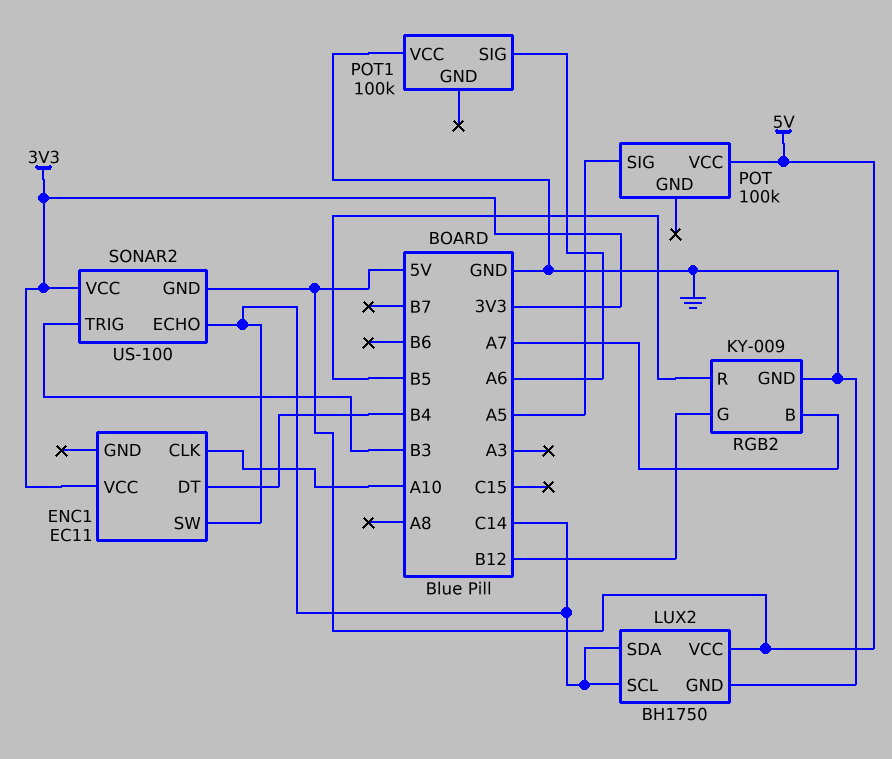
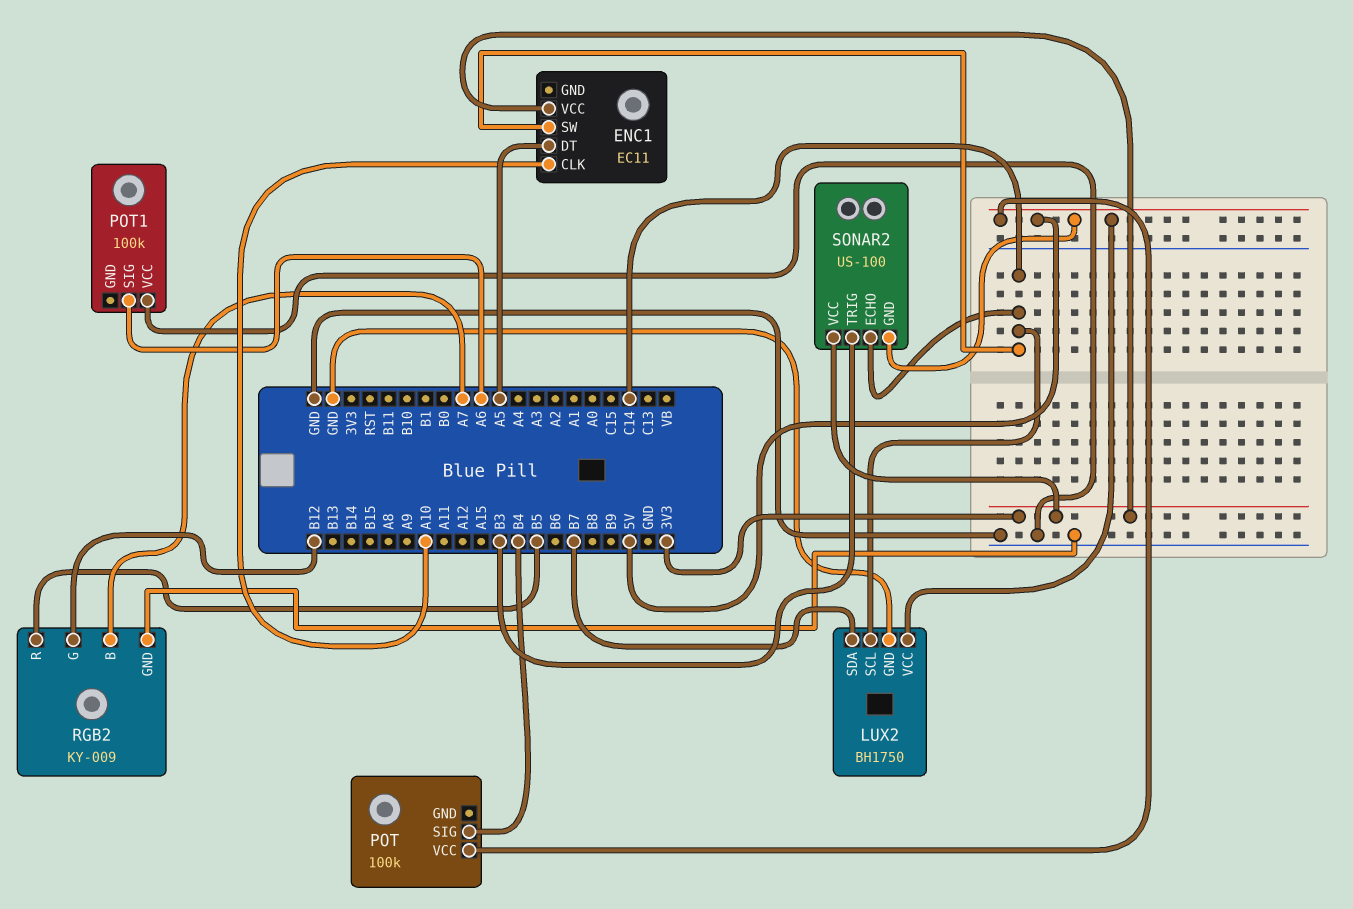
ENC1 pin DT: B4 -> A5
LUX2 pin SDA: C14 -> B7
POT pin SIG: A5 -> B4

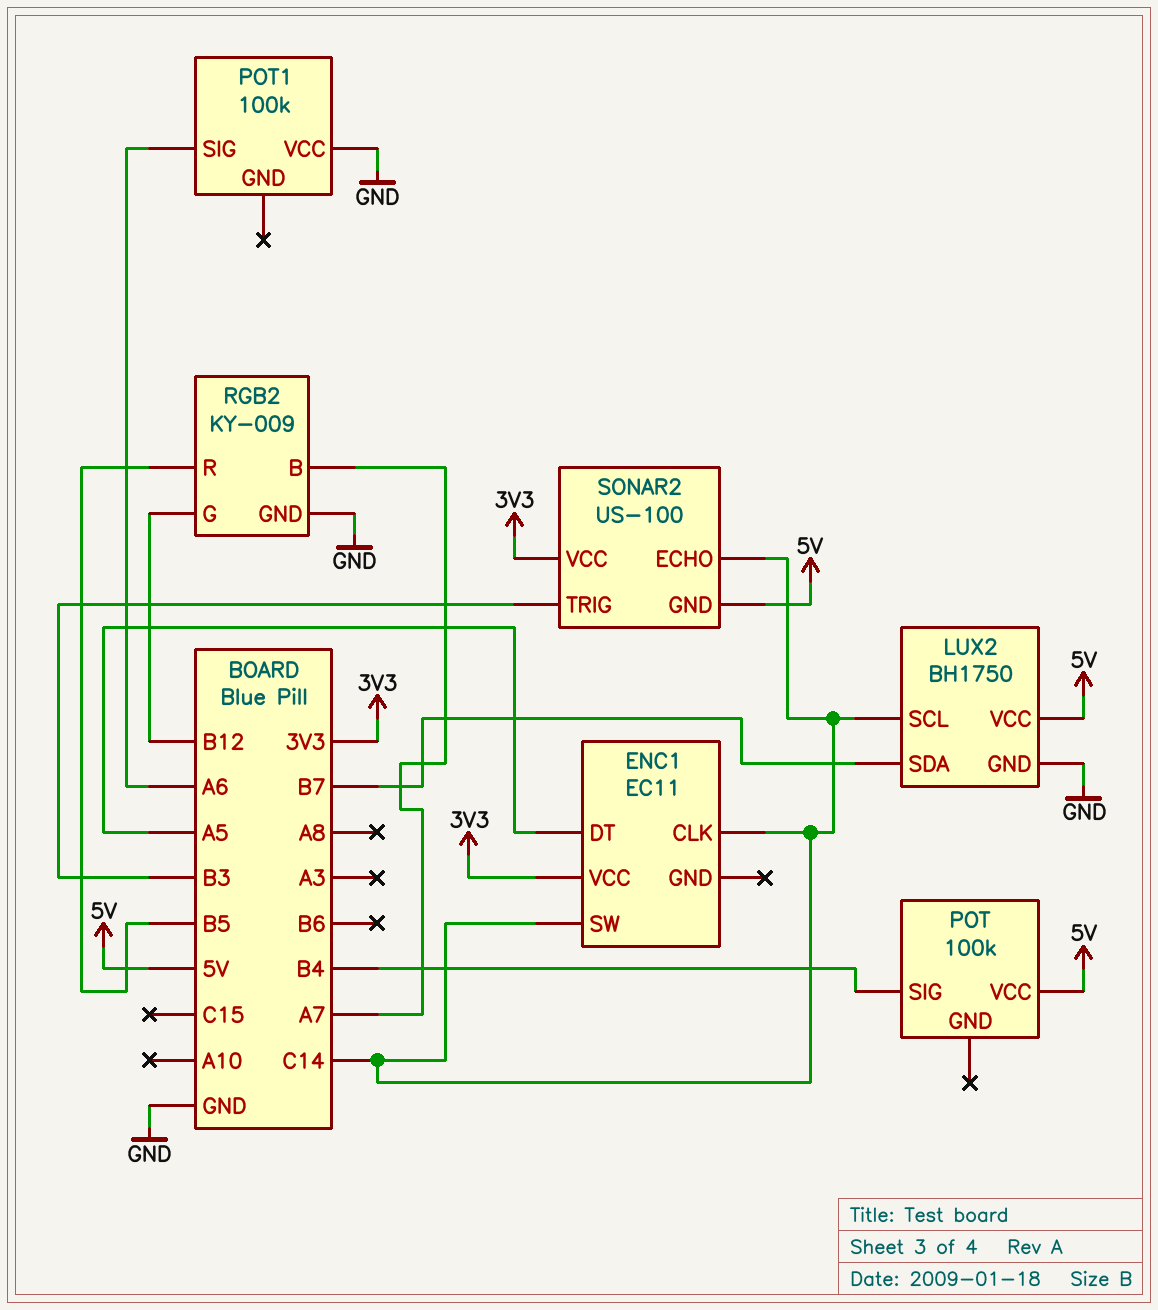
ENC1 pin CLK: A10 -> C14

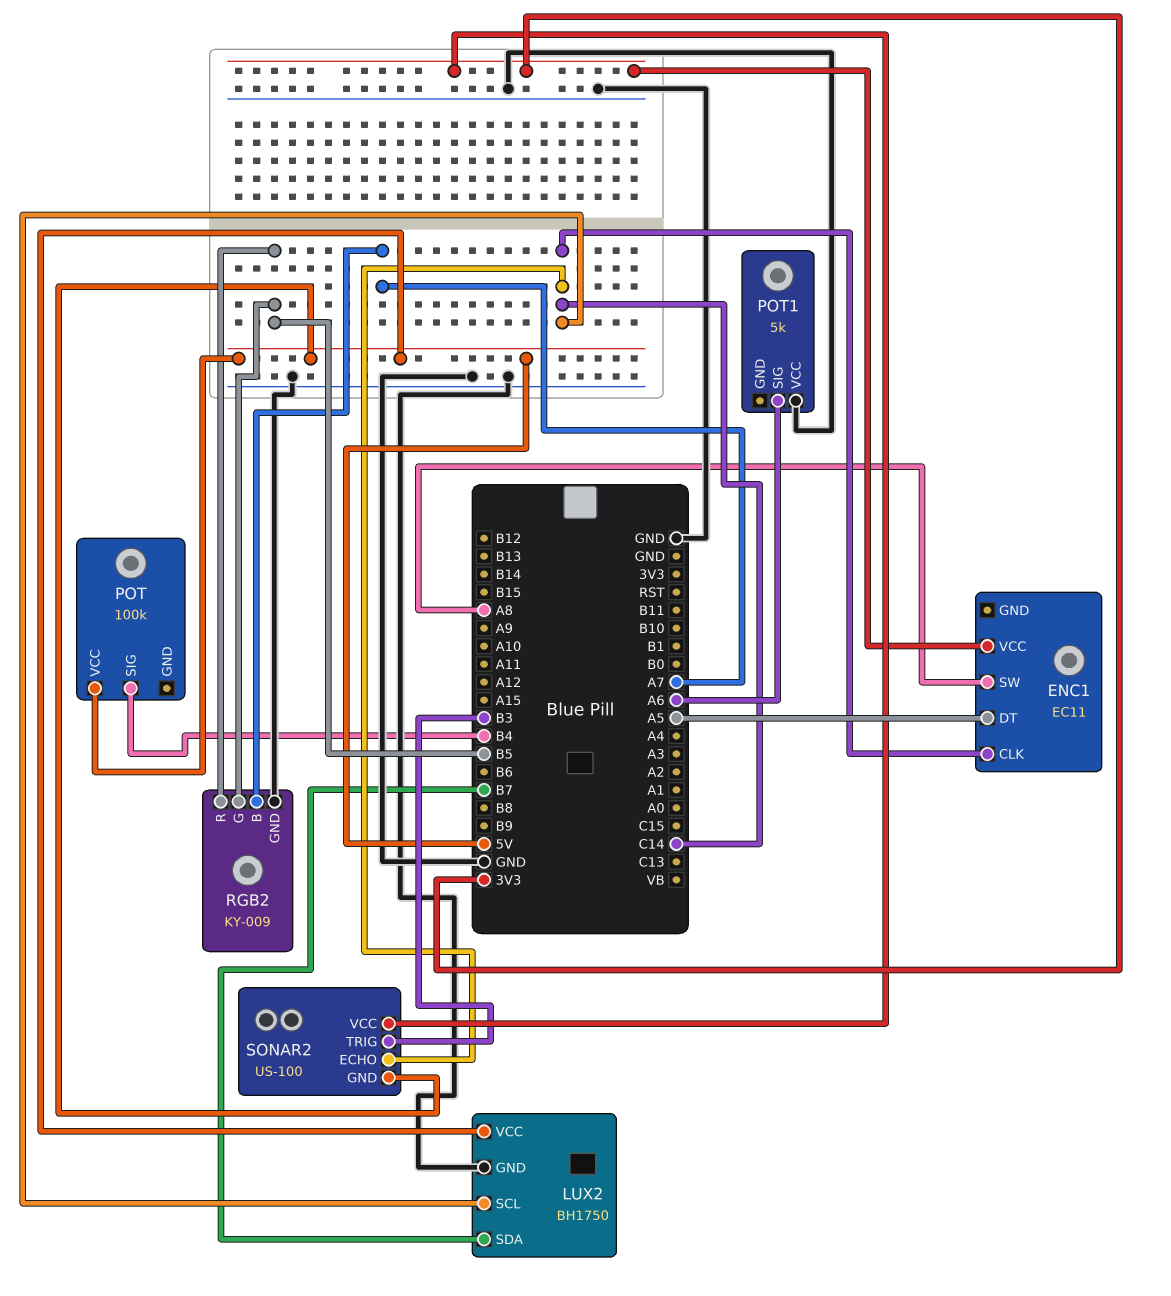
ENC1 pin SW: C14 -> A8
POT1: 100k -> 5k
RGB2 pin G: B12 -> B5

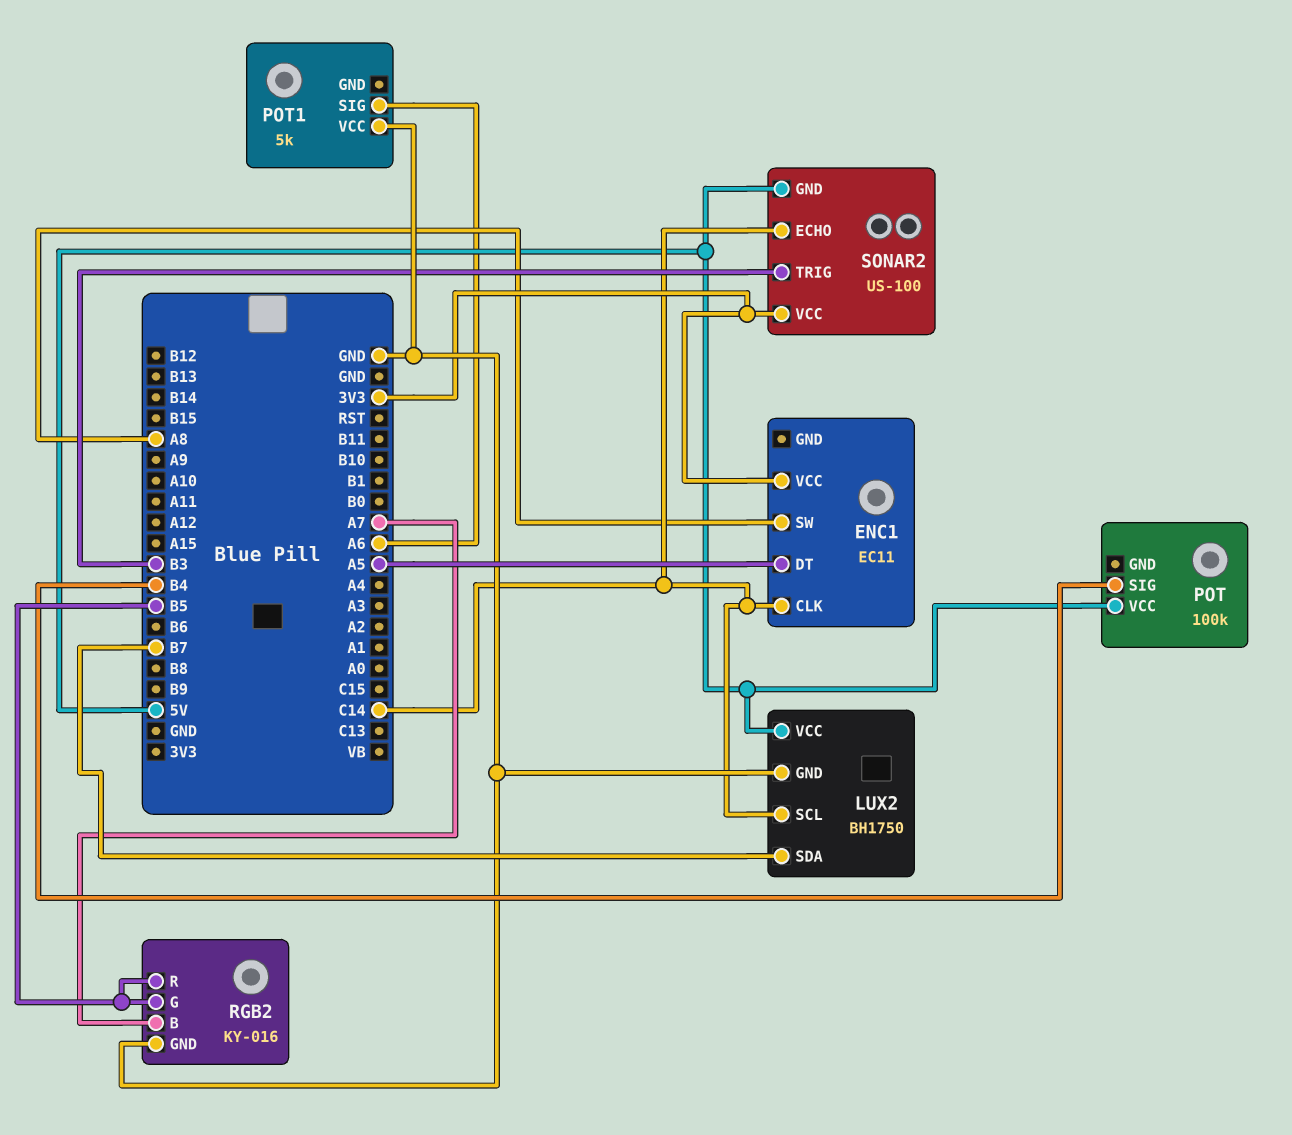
RGB2: KY-009 -> KY-016

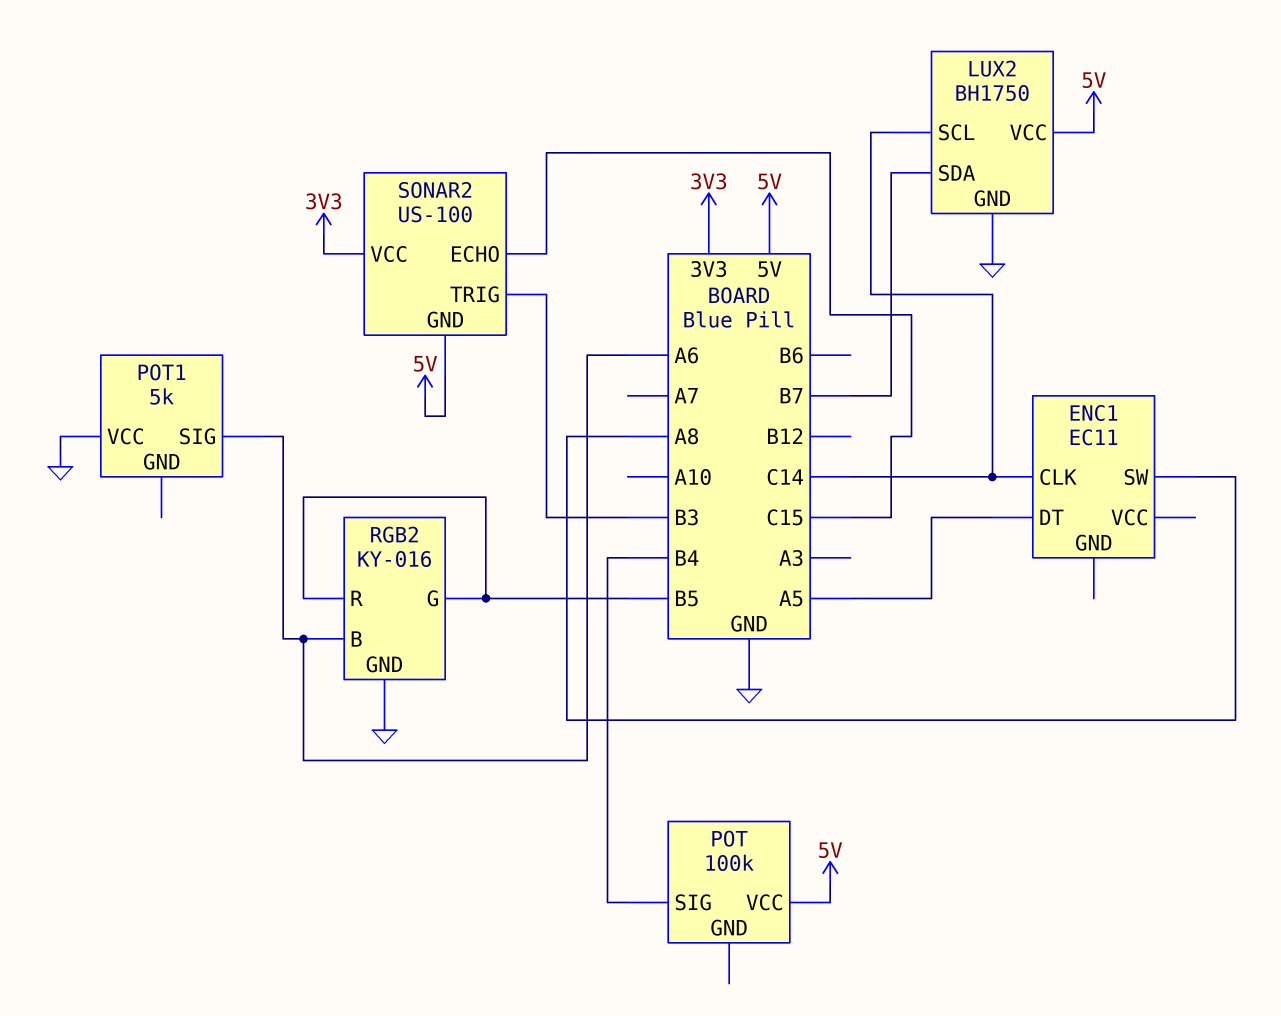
ENC1 pin VCC: 3V3 -> none
RGB2 pin B: A7 -> A6
SONAR2 pin ECHO: C14 -> C15

